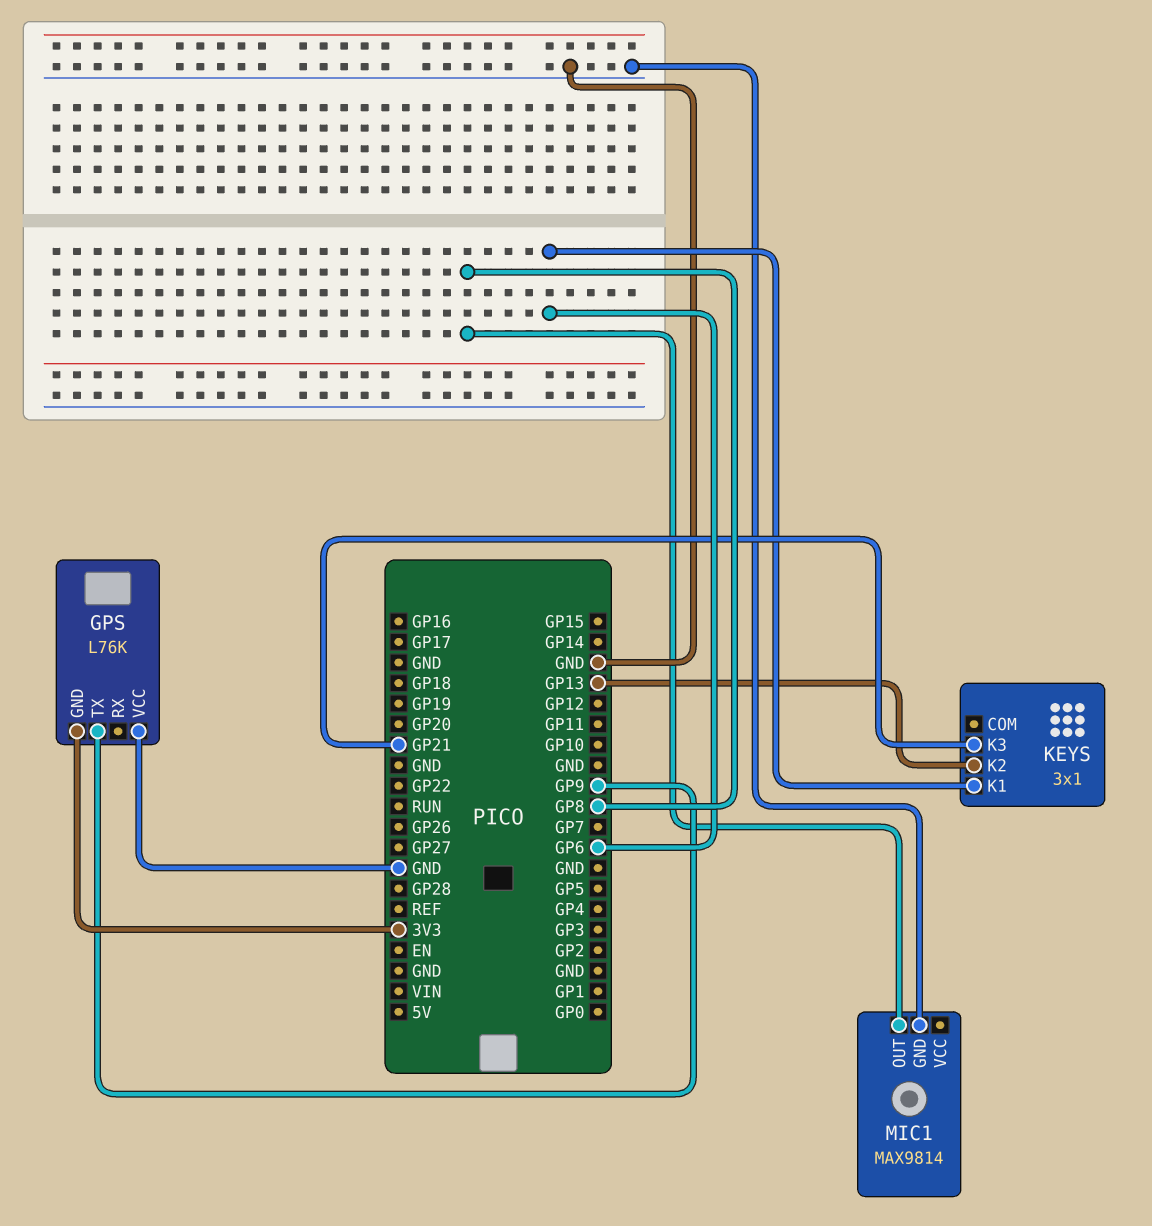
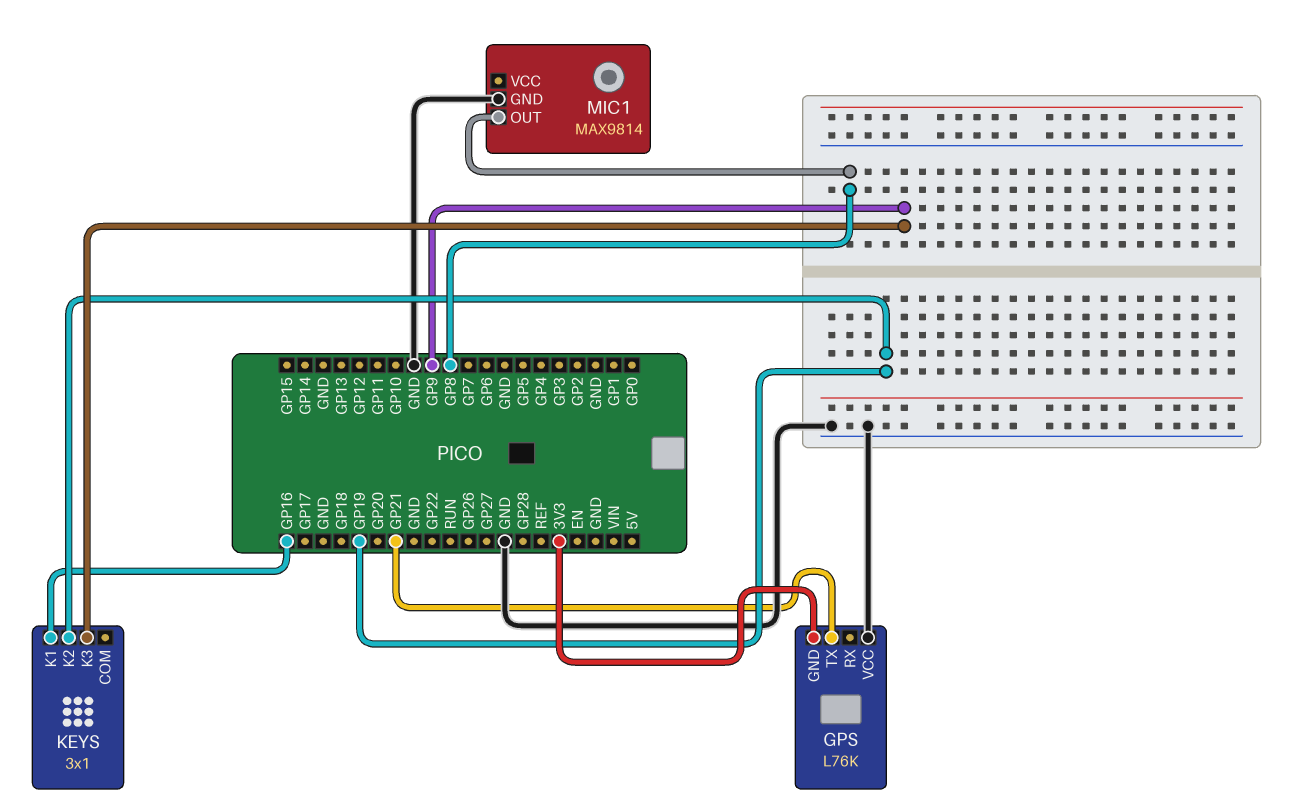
GPS pin TX: GP9 -> GP21
KEYS pin K1: GP6 -> GP16
KEYS pin K2: GP13 -> GP19
KEYS pin K3: GP21 -> GP9

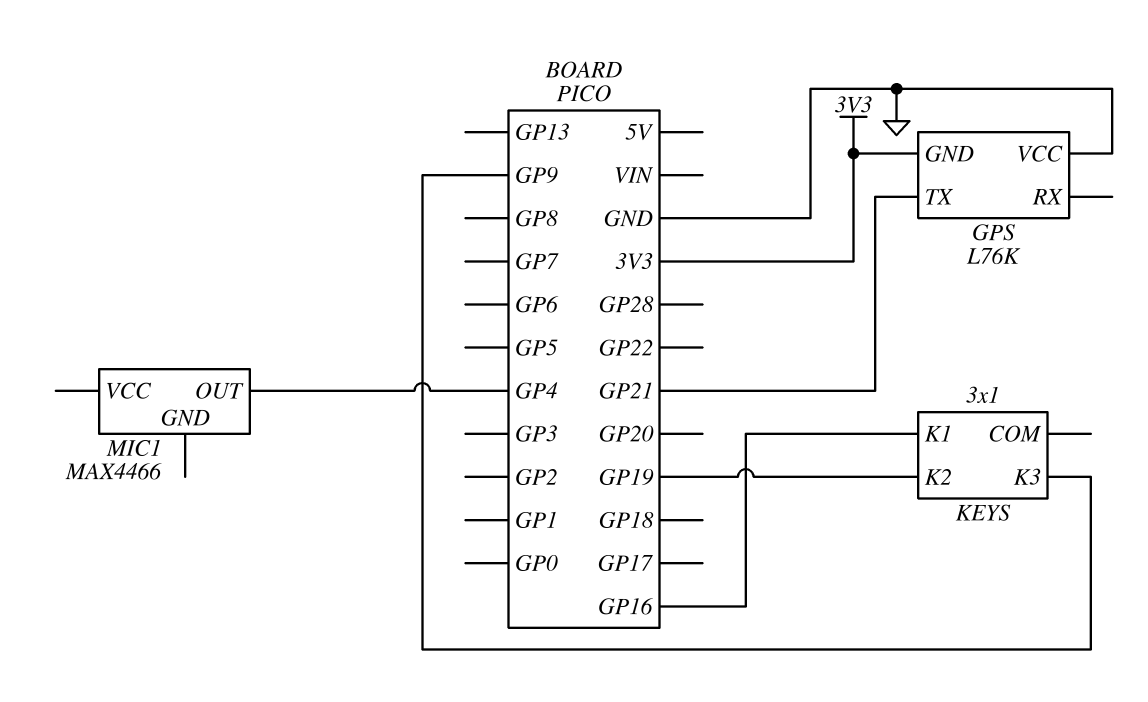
MIC1: MAX9814 -> MAX4466
MIC1 pin GND: GND -> none
MIC1 pin OUT: GP8 -> GP4

